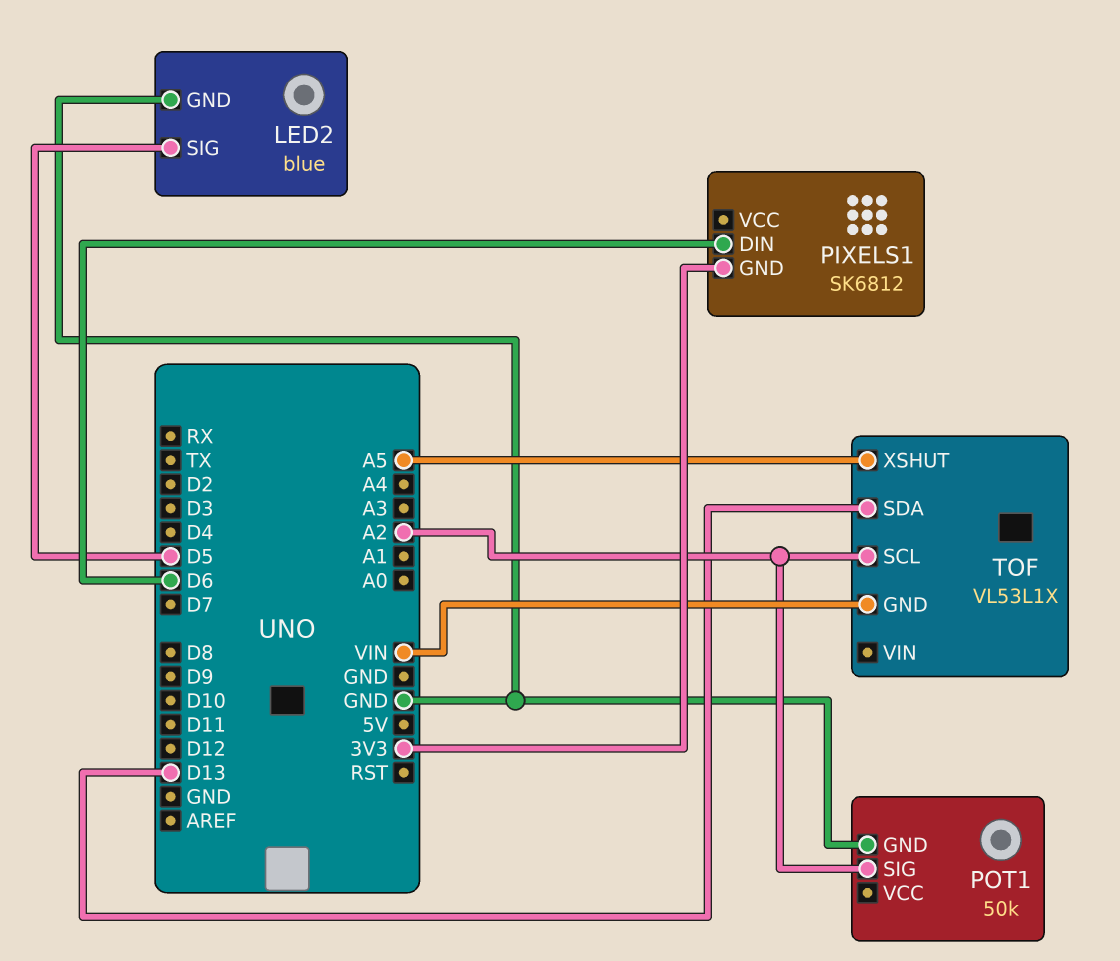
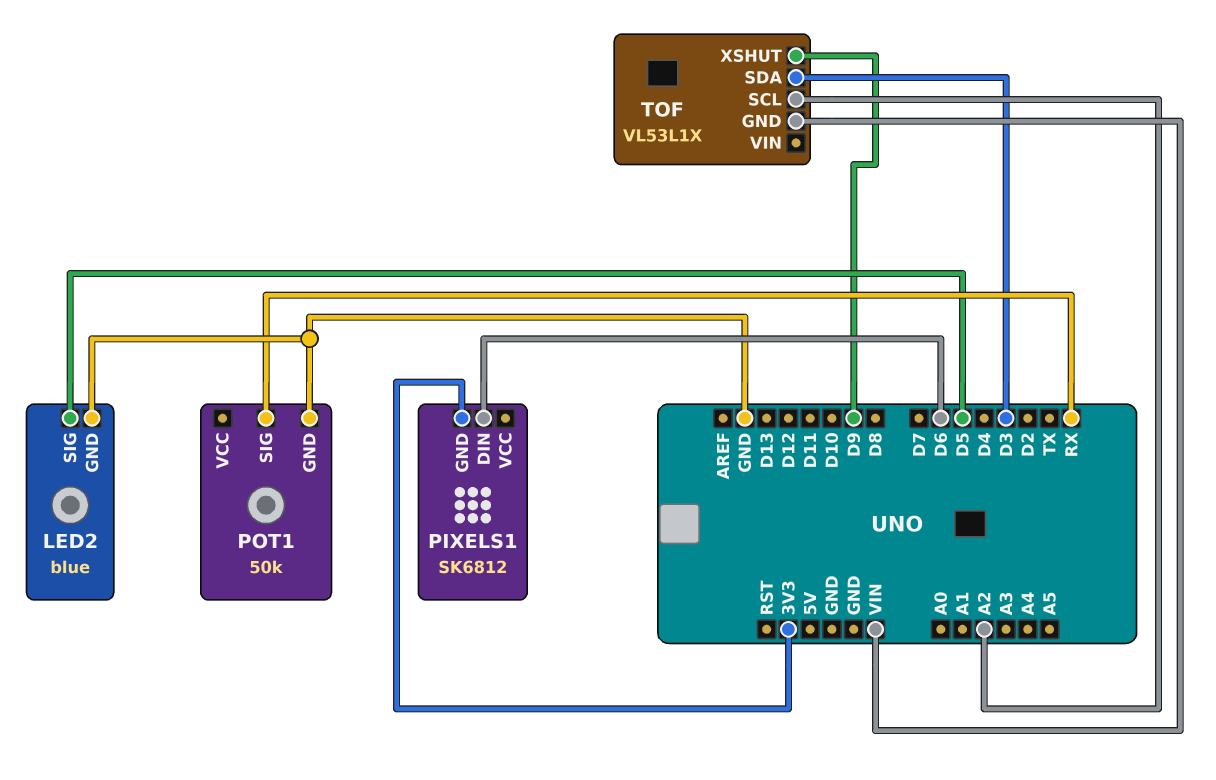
POT1 pin SIG: A2 -> RX
TOF pin SDA: D13 -> D3
TOF pin XSHUT: A5 -> D9

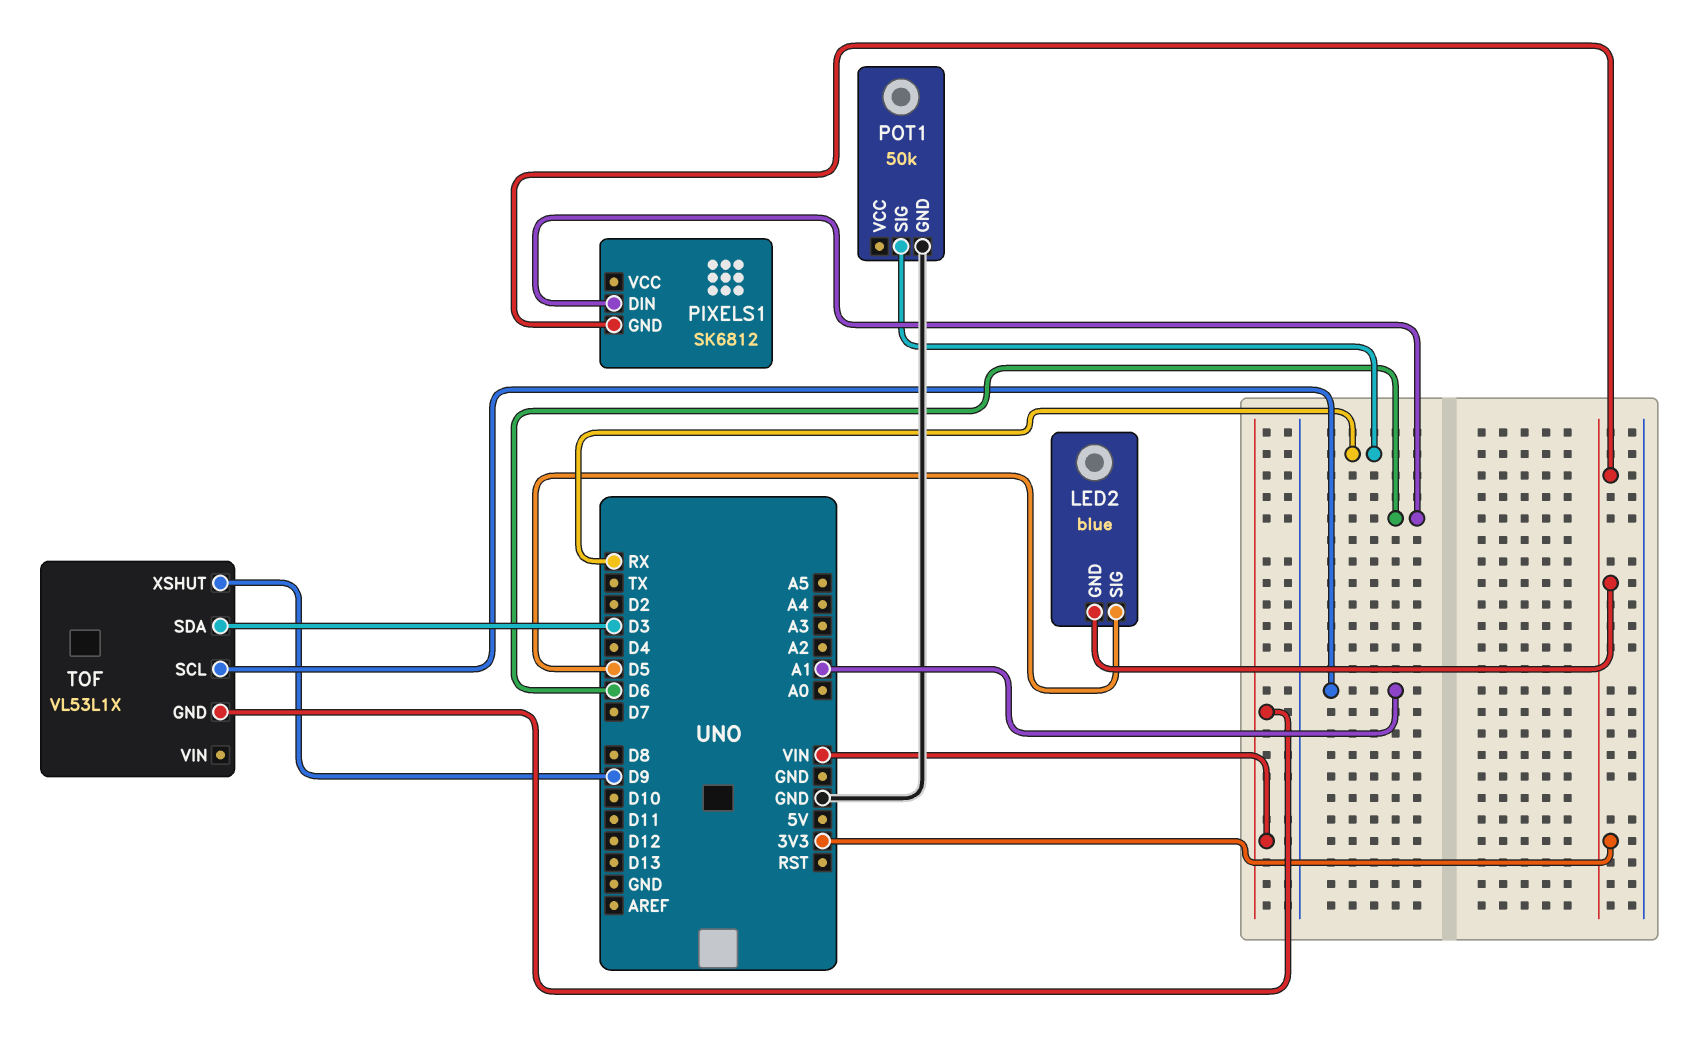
LED2 pin GND: GND -> 3V3
TOF pin SCL: A2 -> A1

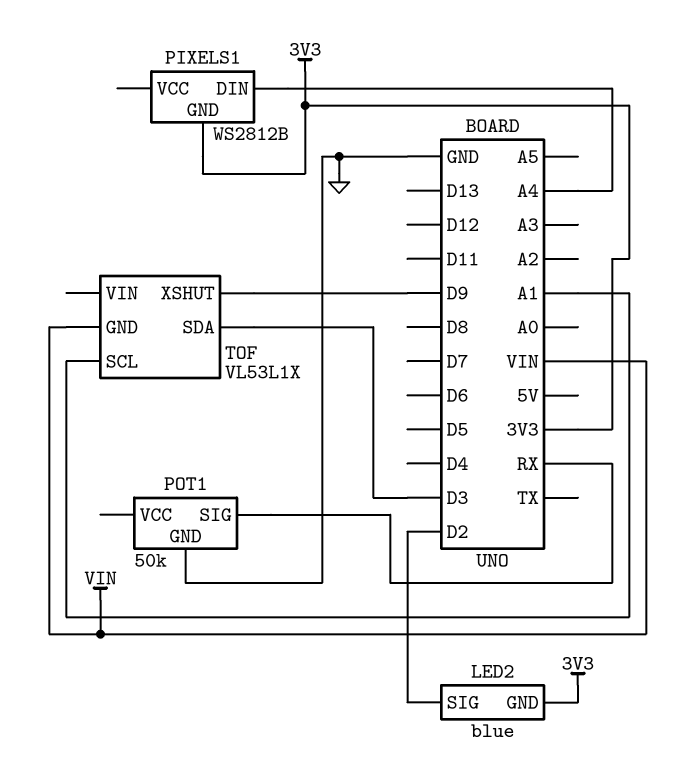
LED2 pin SIG: D5 -> D2
PIXELS1: SK6812 -> WS2812B
PIXELS1 pin DIN: D6 -> A4

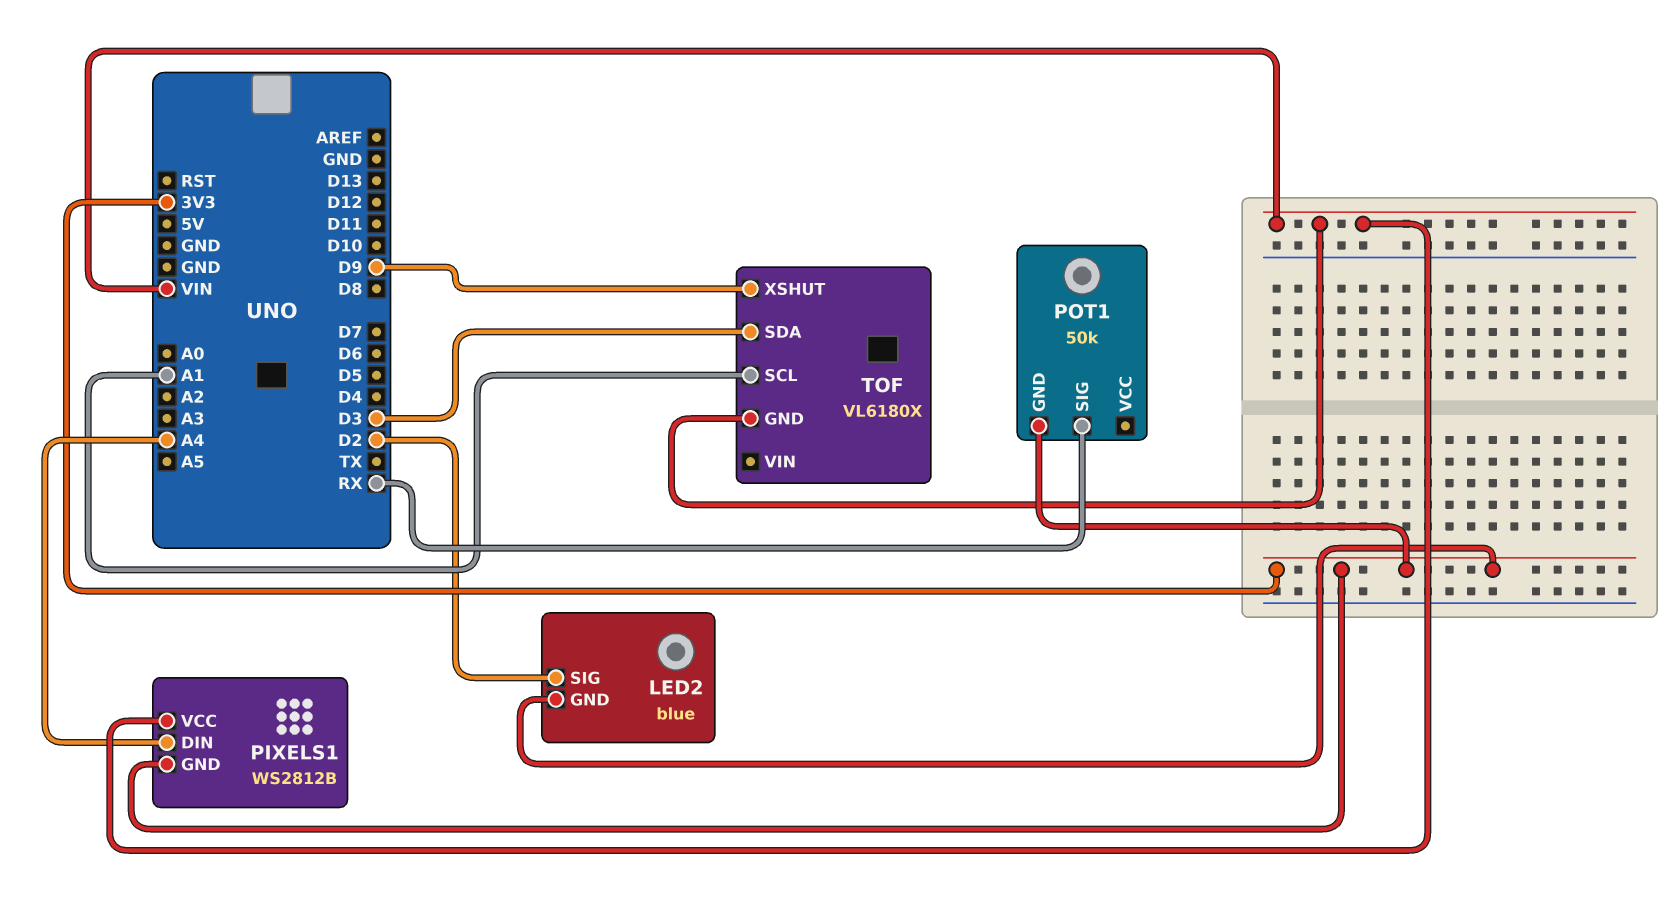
PIXELS1 pin VCC: none -> VIN
POT1 pin GND: GND -> 3V3
TOF: VL53L1X -> VL6180X

